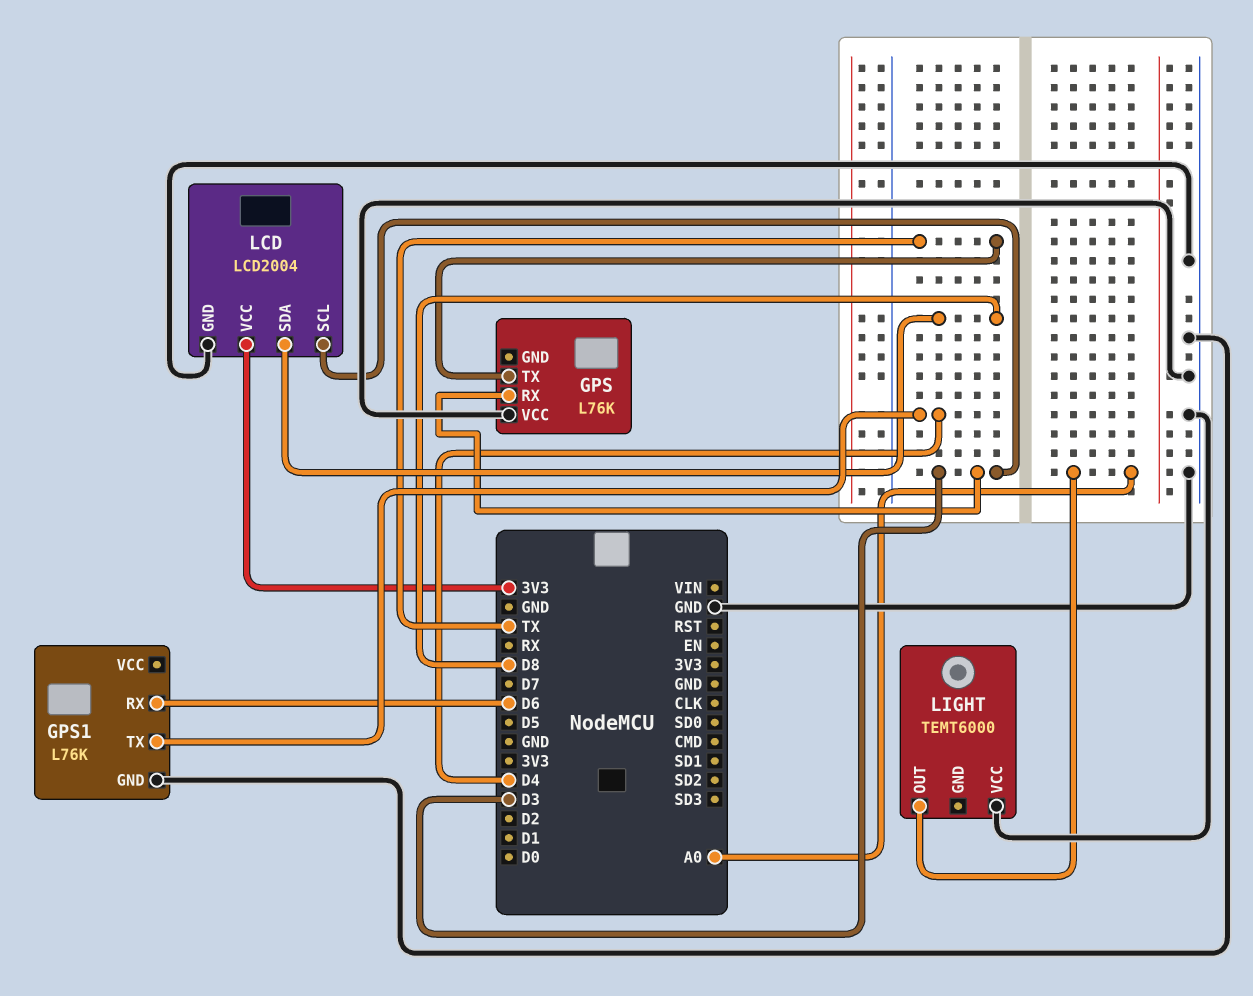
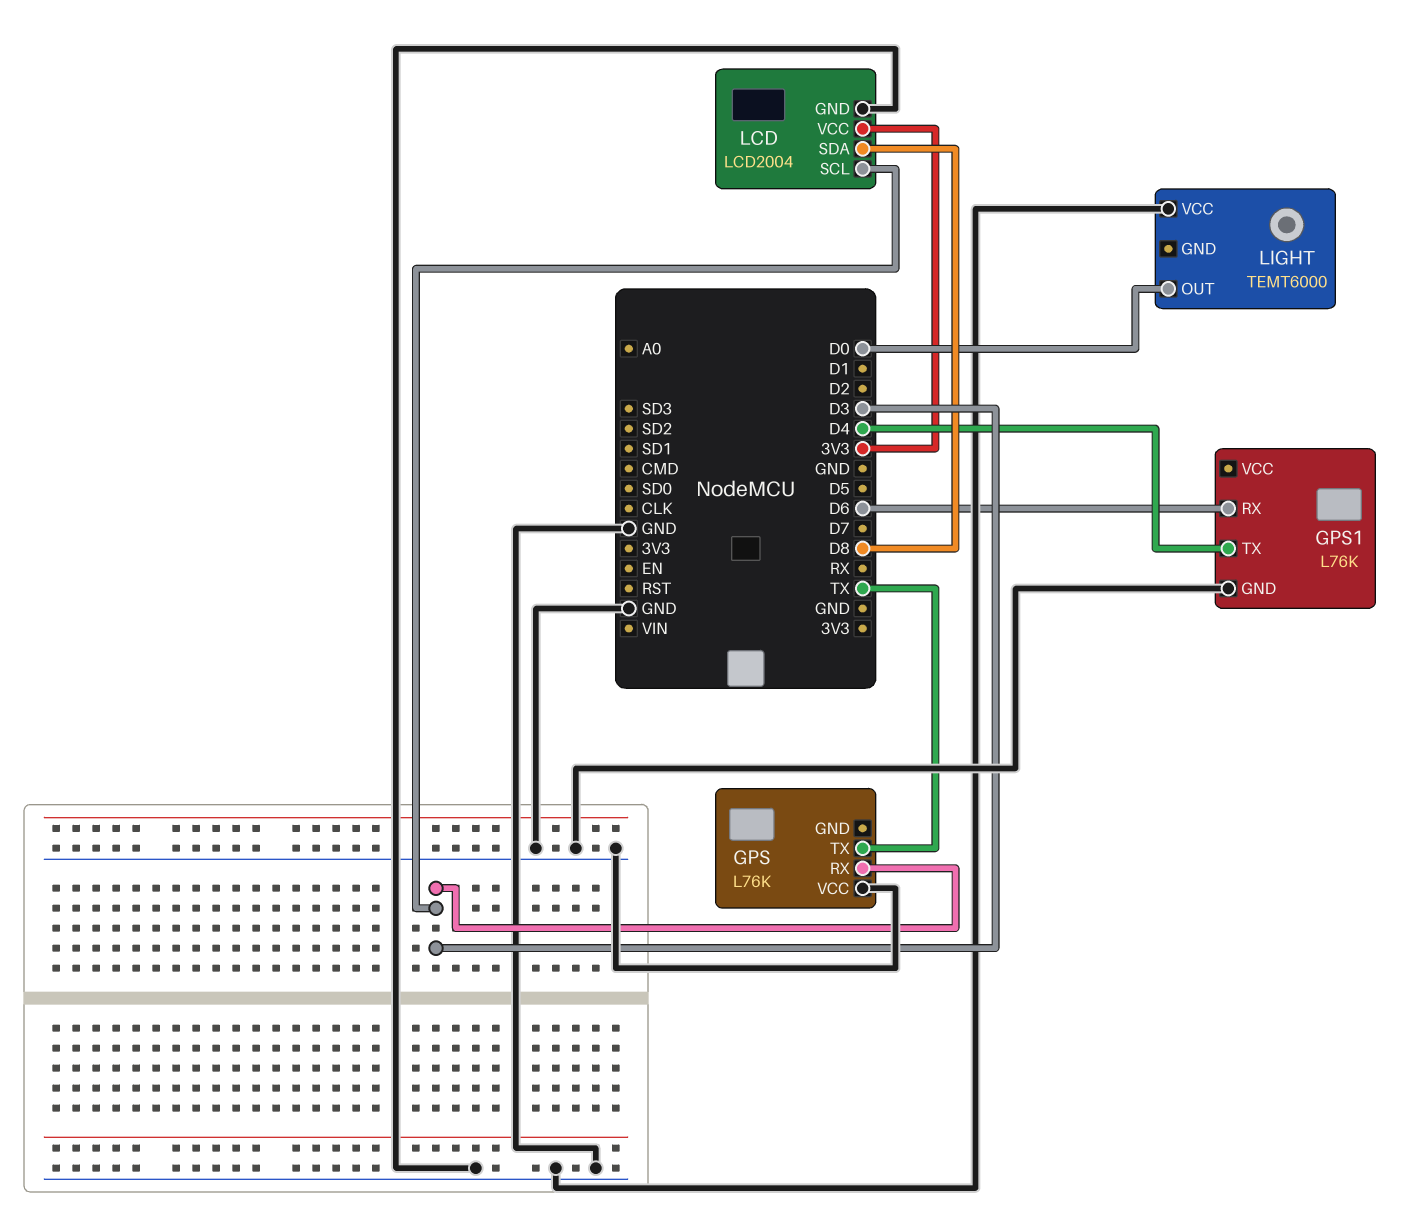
LIGHT pin OUT: A0 -> D0

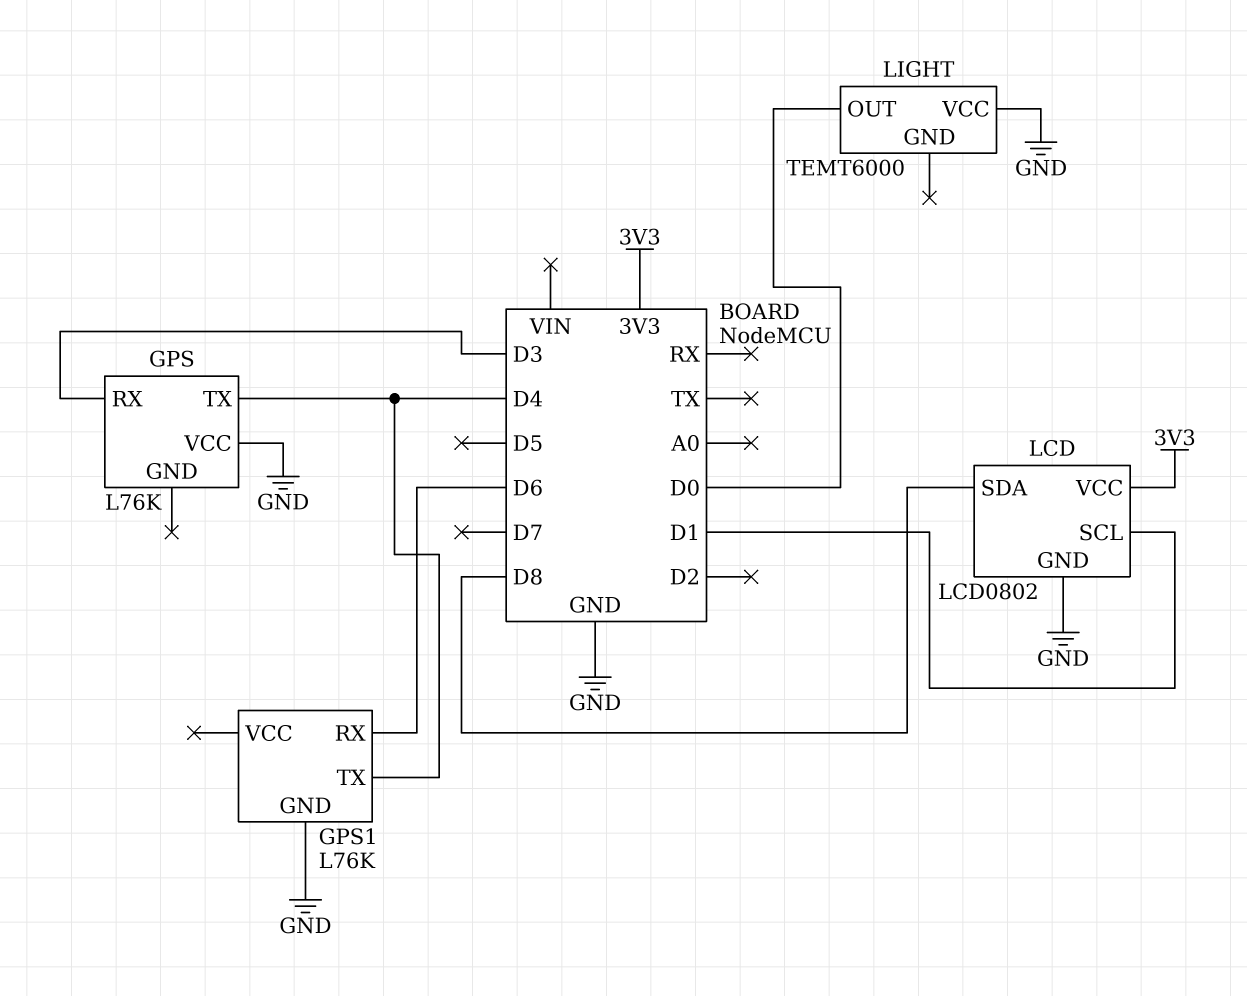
GPS pin TX: TX -> D4
LCD: LCD2004 -> LCD0802
LCD pin SCL: D3 -> D1

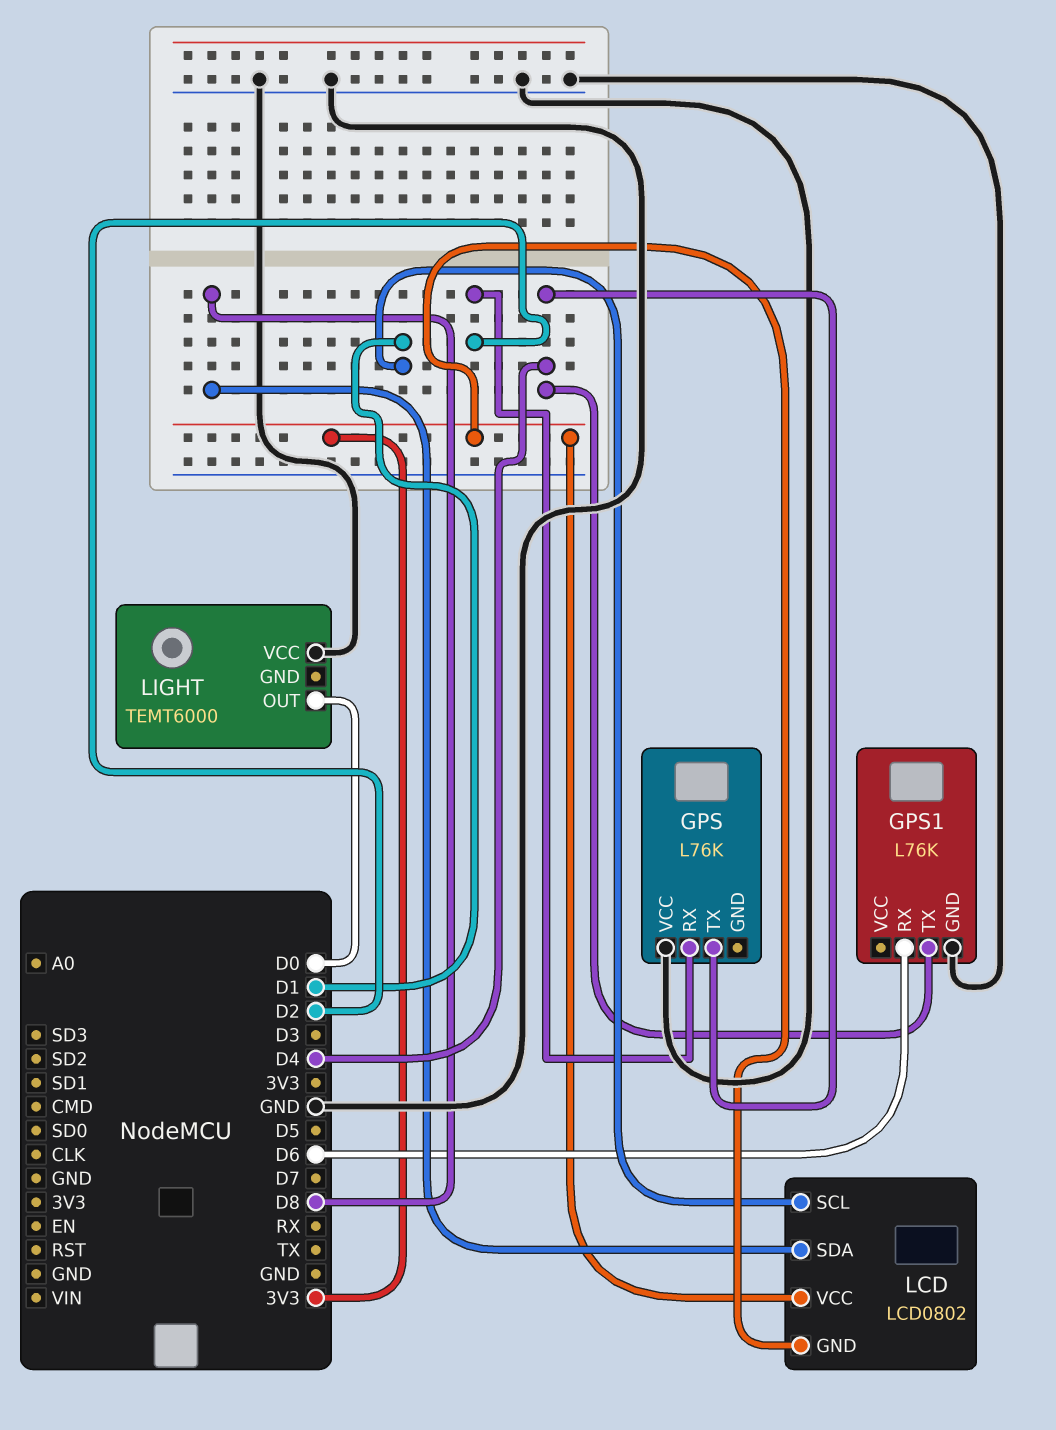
GPS pin RX: D3 -> D2
LCD pin GND: GND -> 3V3

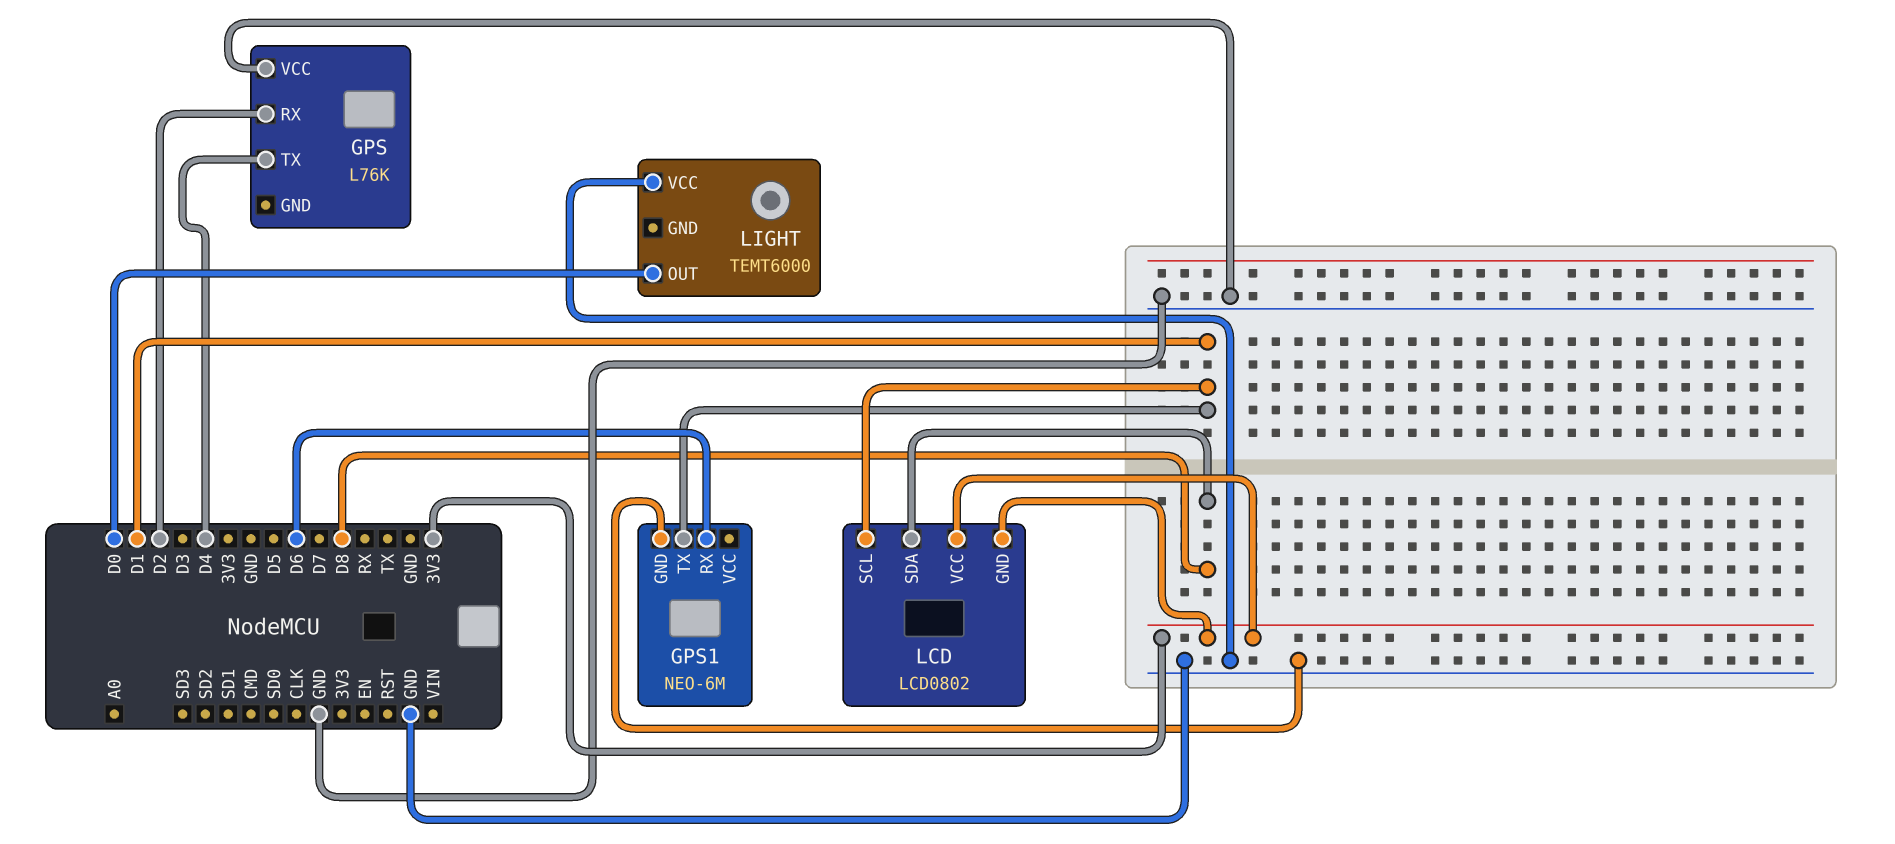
GPS1: L76K -> NEO-6M
GPS1 pin TX: D4 -> D1

